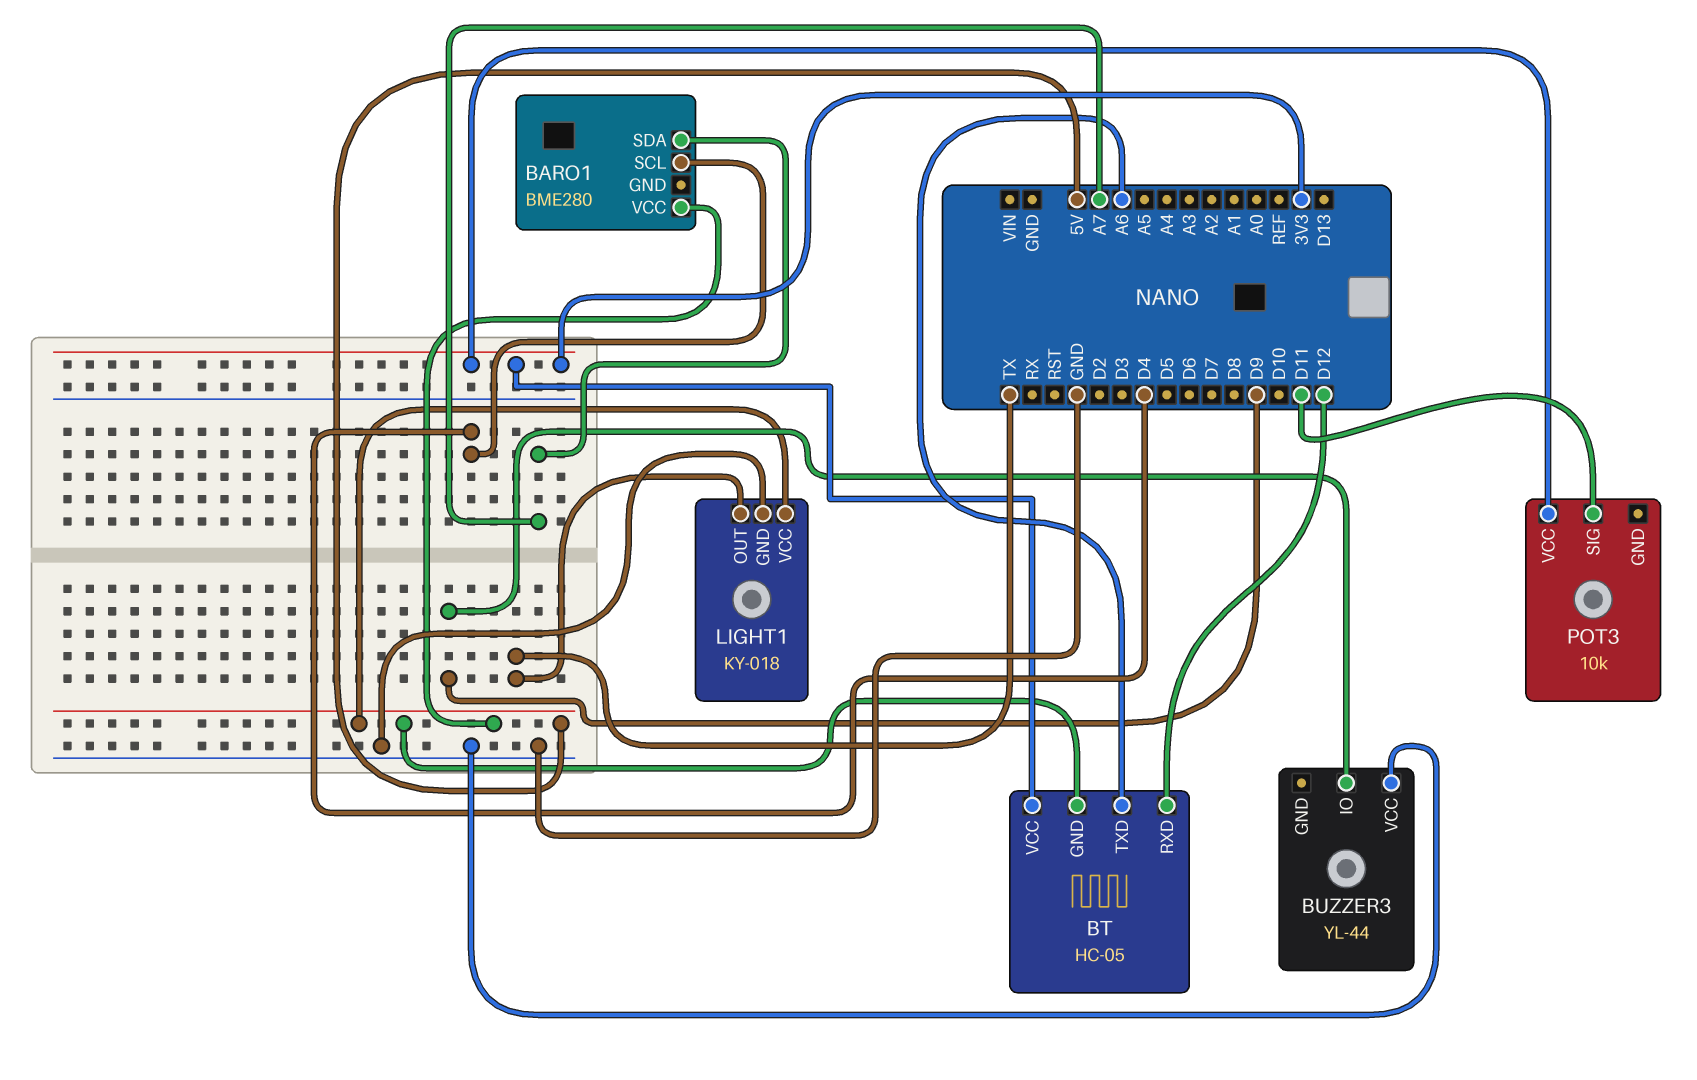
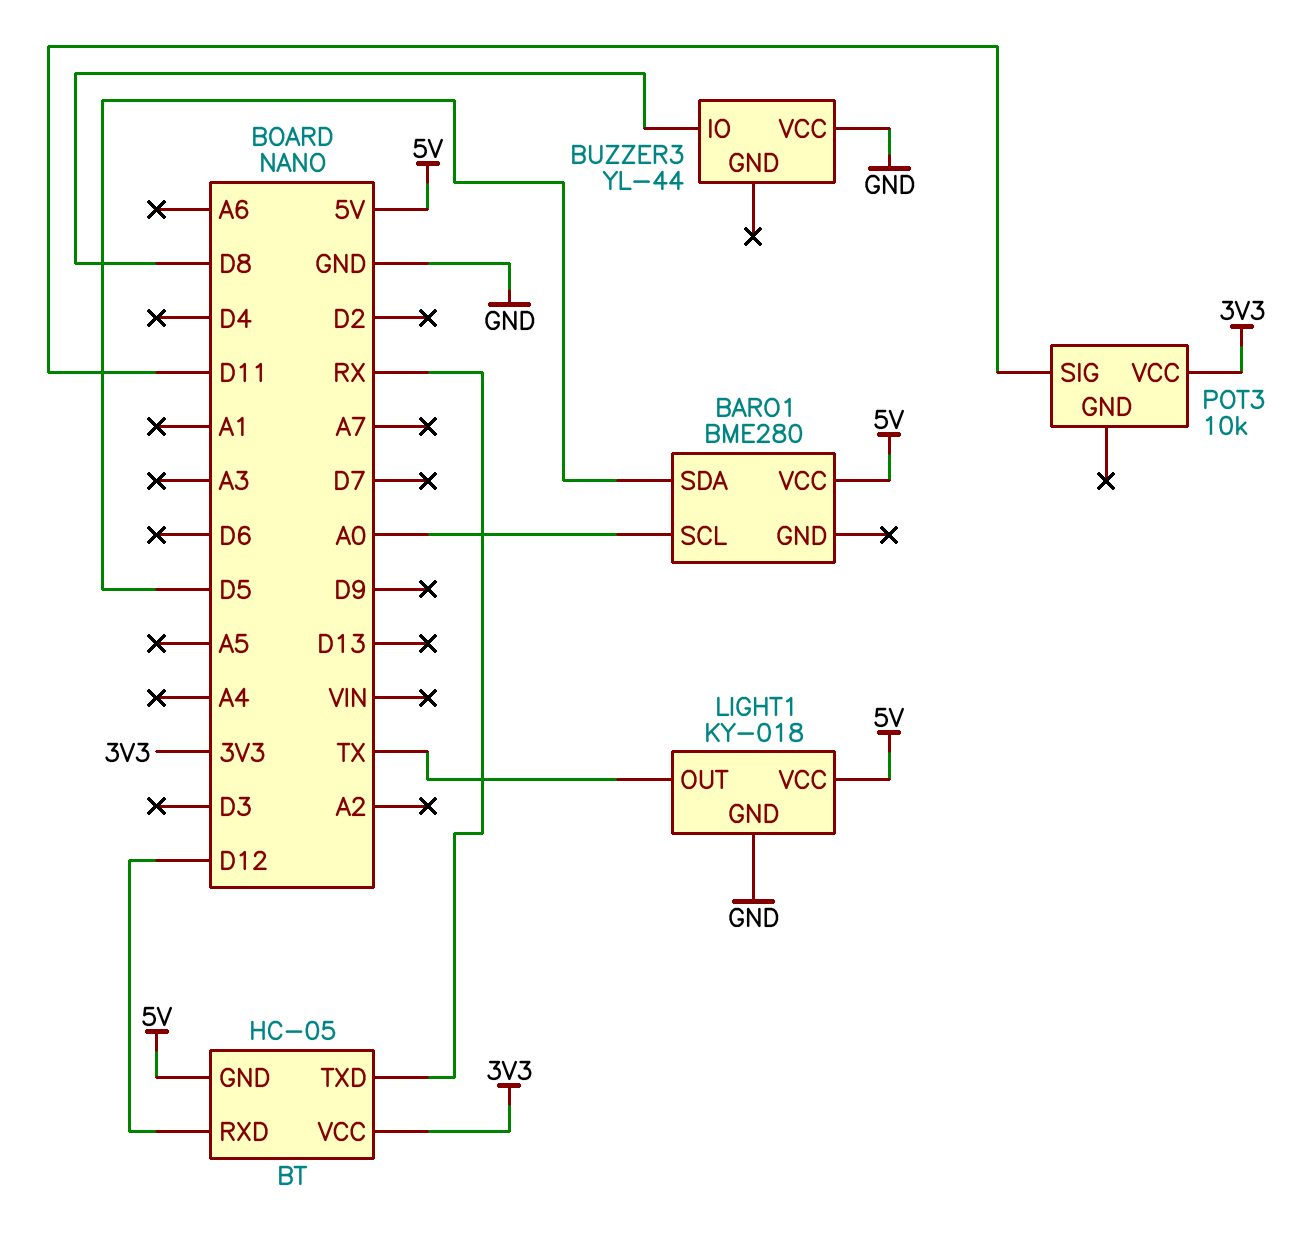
BARO1 pin SCL: D4 -> A0
BARO1 pin SDA: A7 -> D5
BT pin TXD: A6 -> RX
BUZZER3 pin IO: D9 -> D8

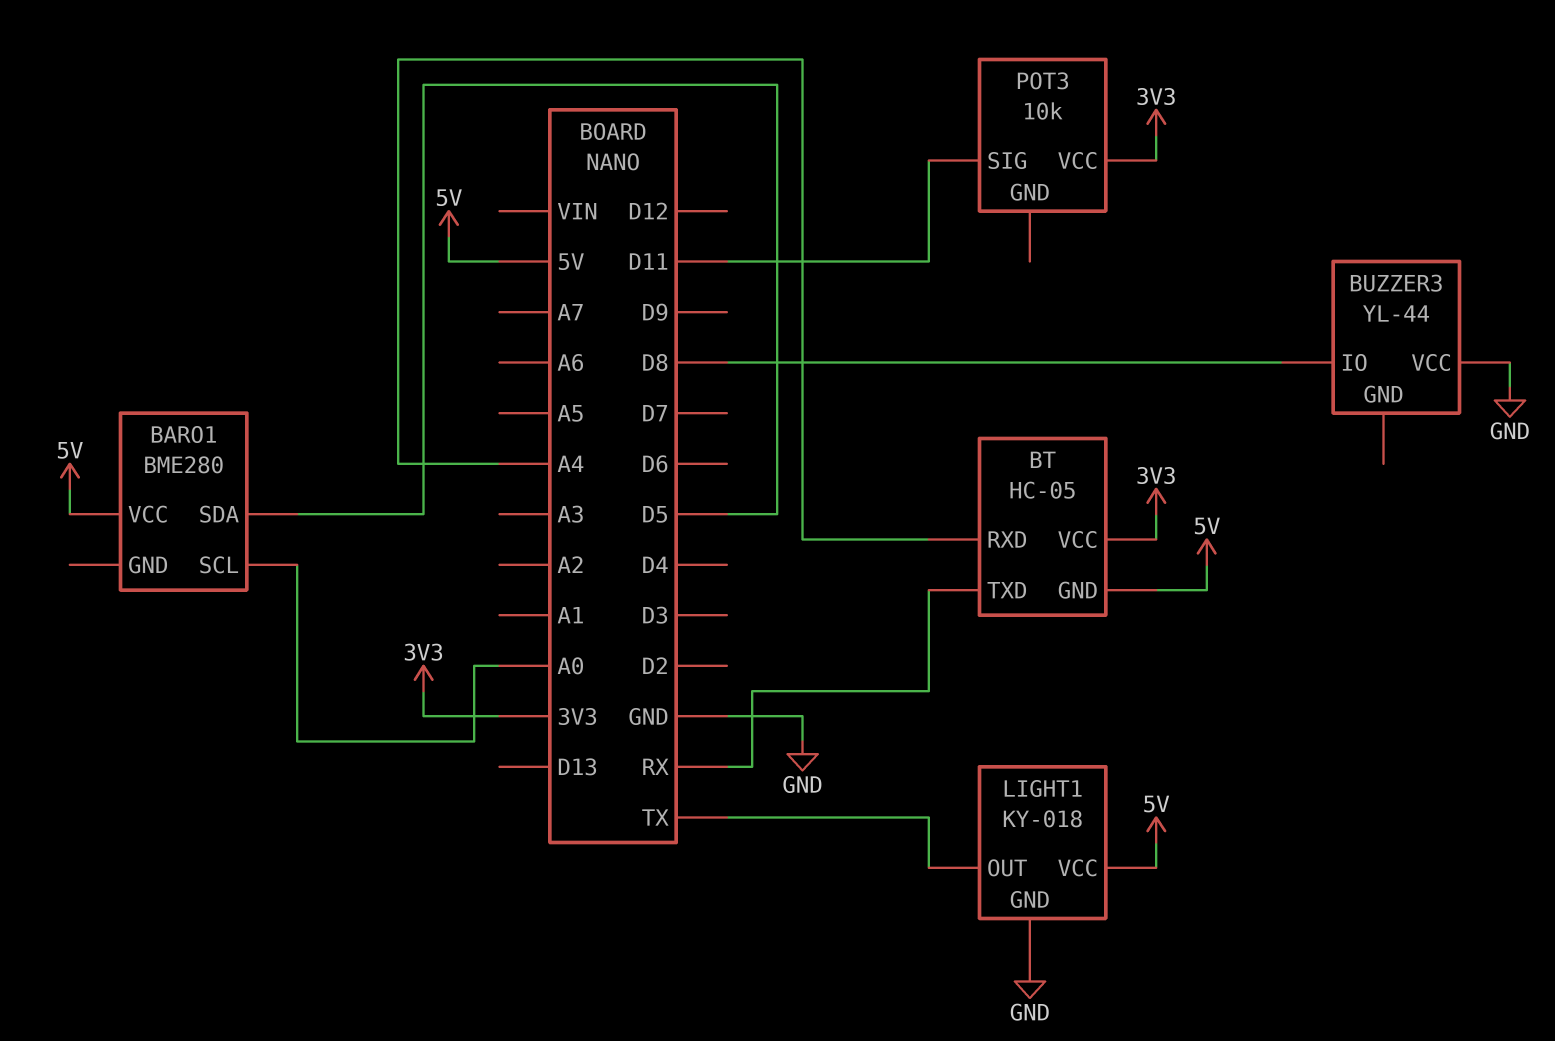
BT pin RXD: D12 -> A4

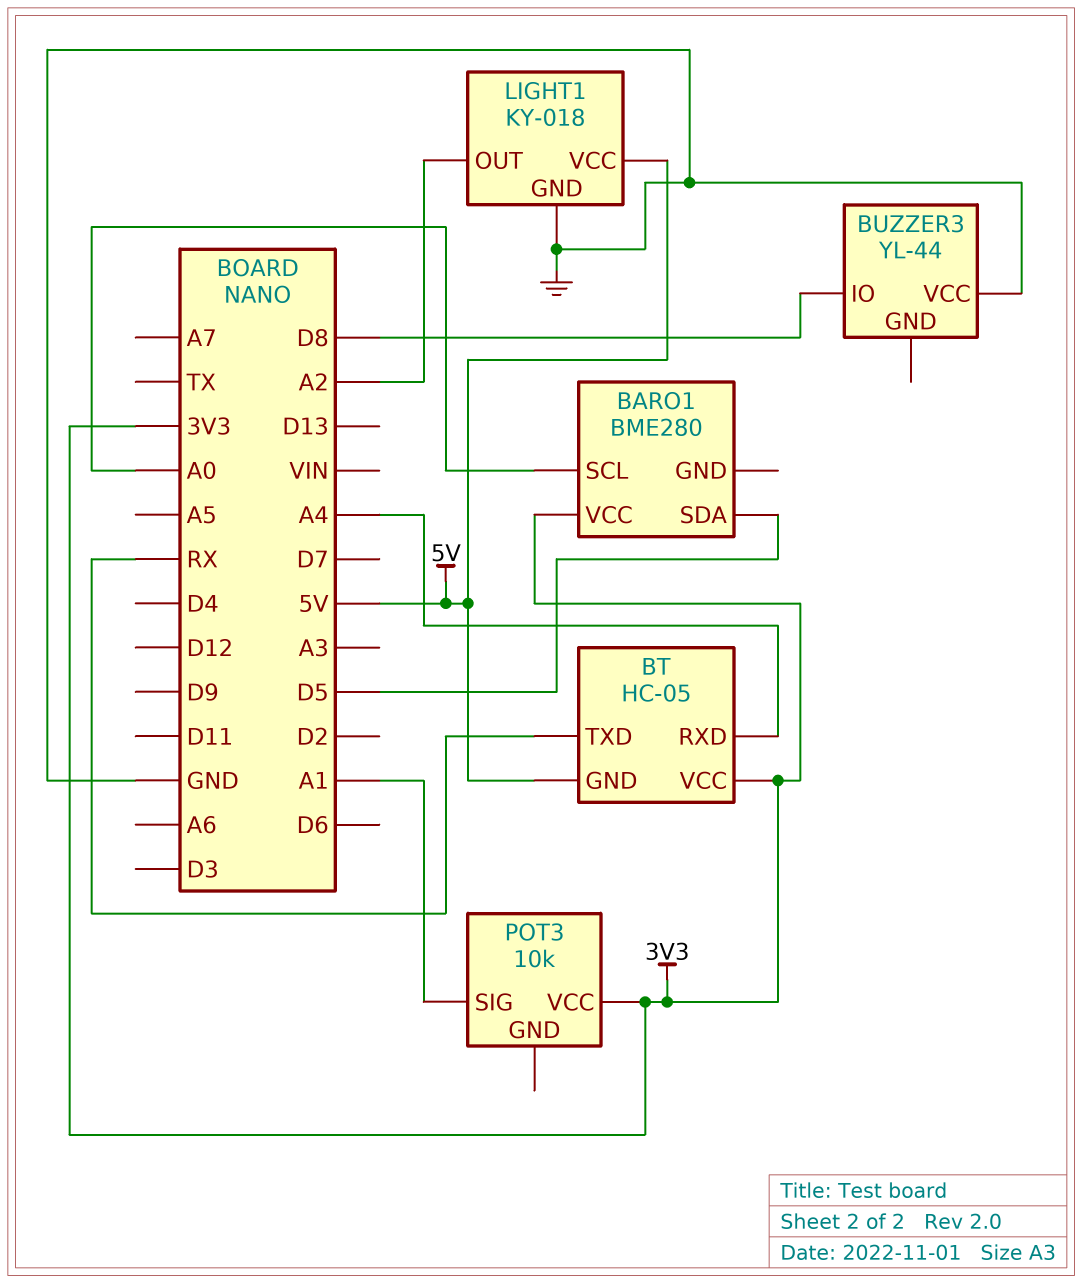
BARO1 pin VCC: 5V -> 3V3
LIGHT1 pin OUT: TX -> A2
POT3 pin SIG: D11 -> A1

